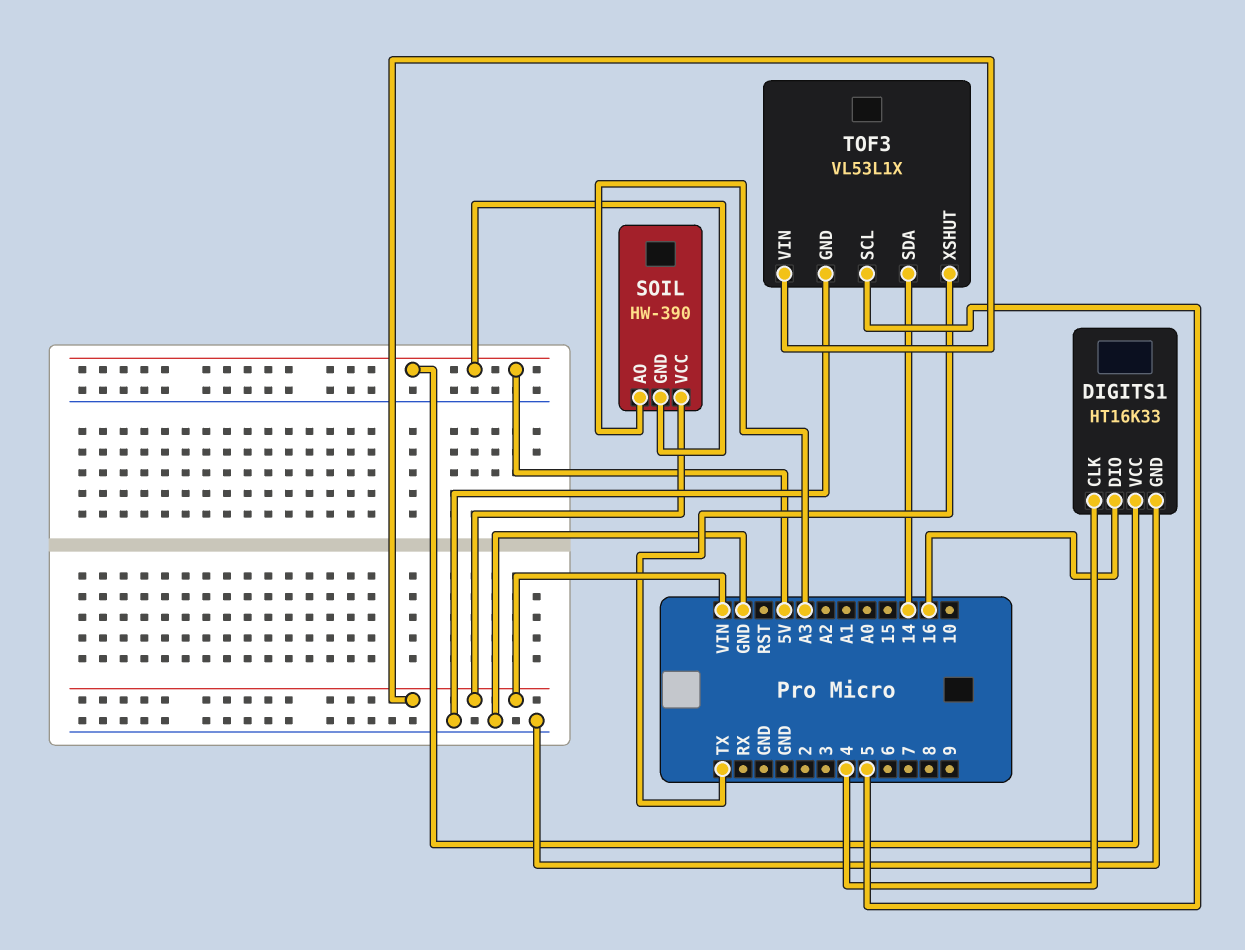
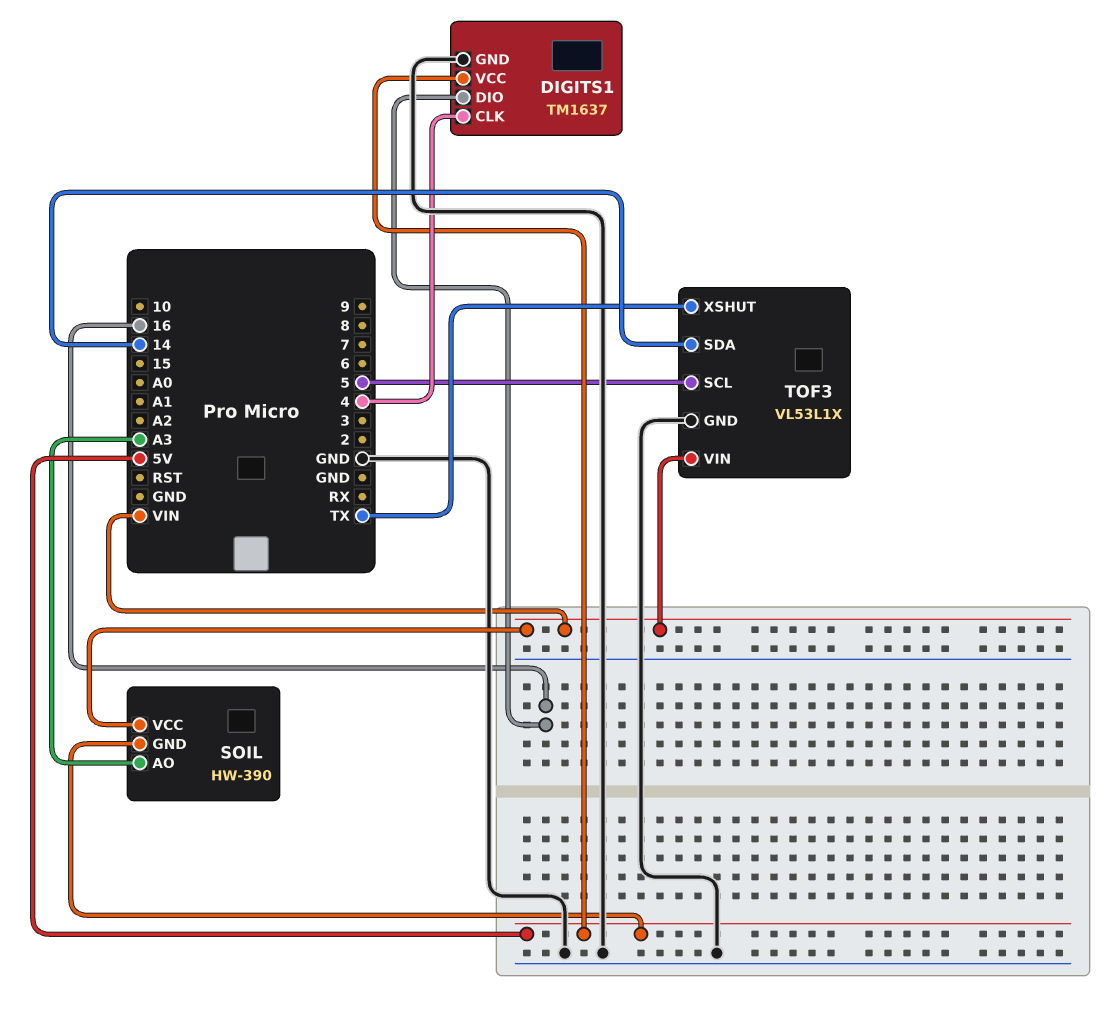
DIGITS1: HT16K33 -> TM1637

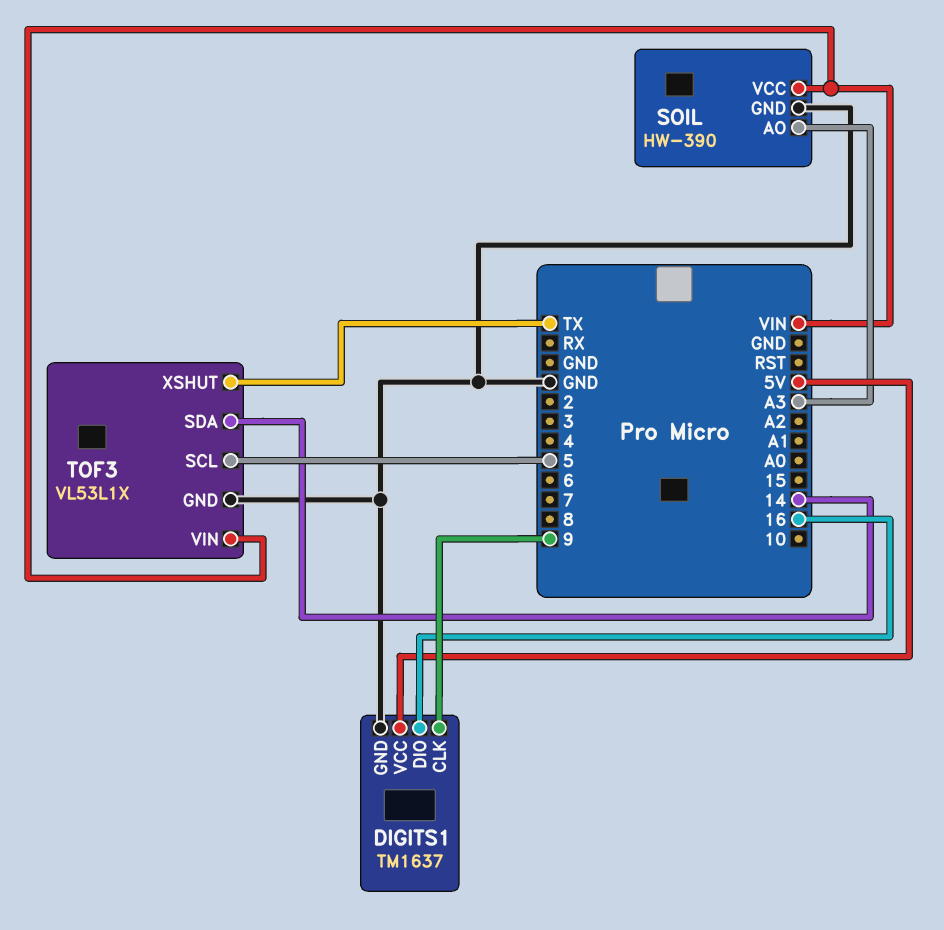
DIGITS1 pin CLK: 4 -> 9
SOIL pin GND: 5V -> GND

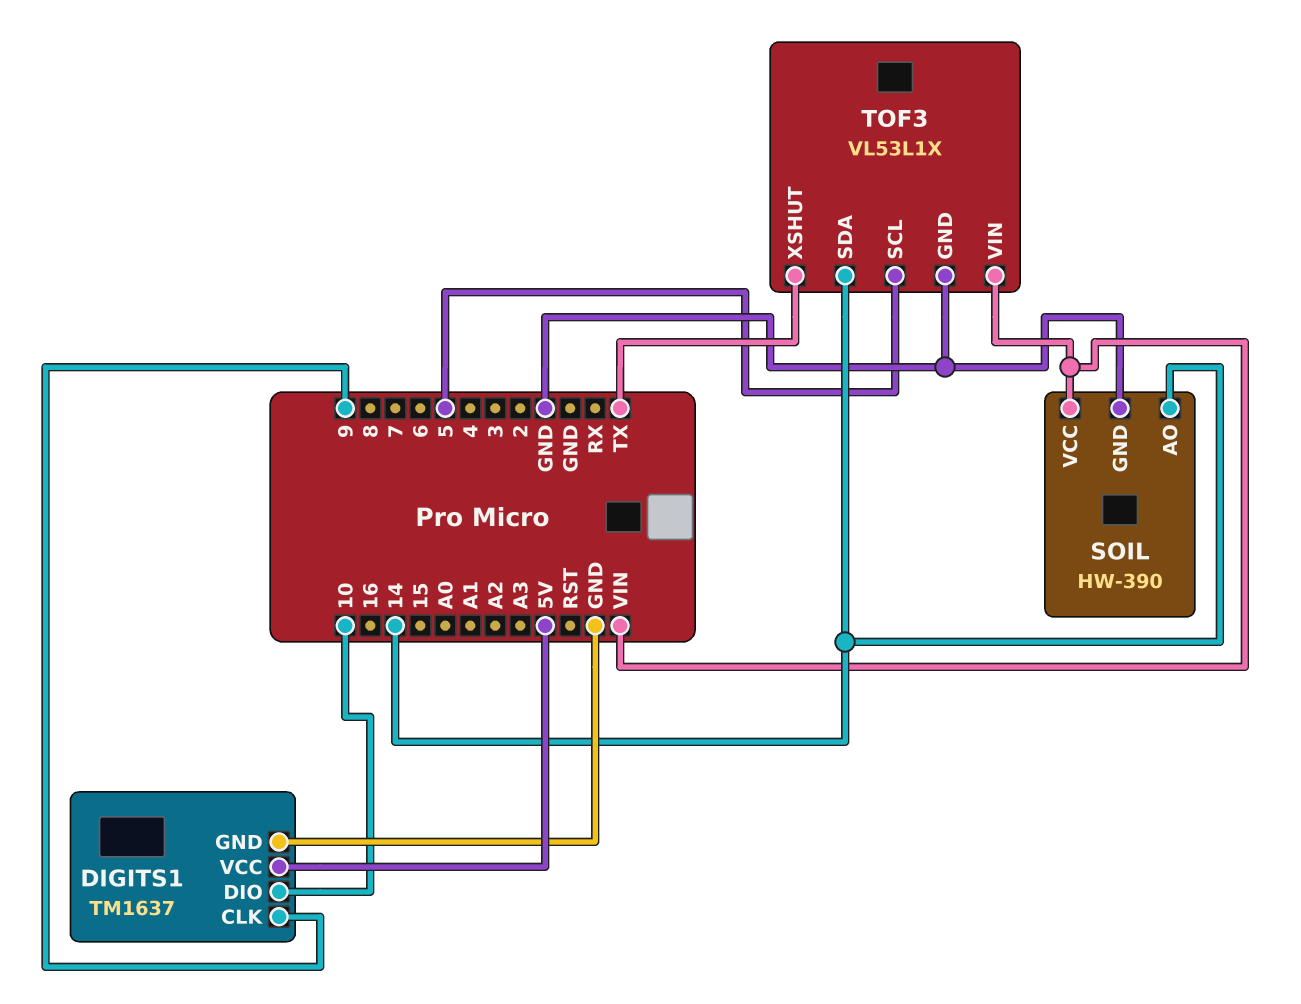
DIGITS1 pin DIO: 16 -> 10
SOIL pin AO: A3 -> 14

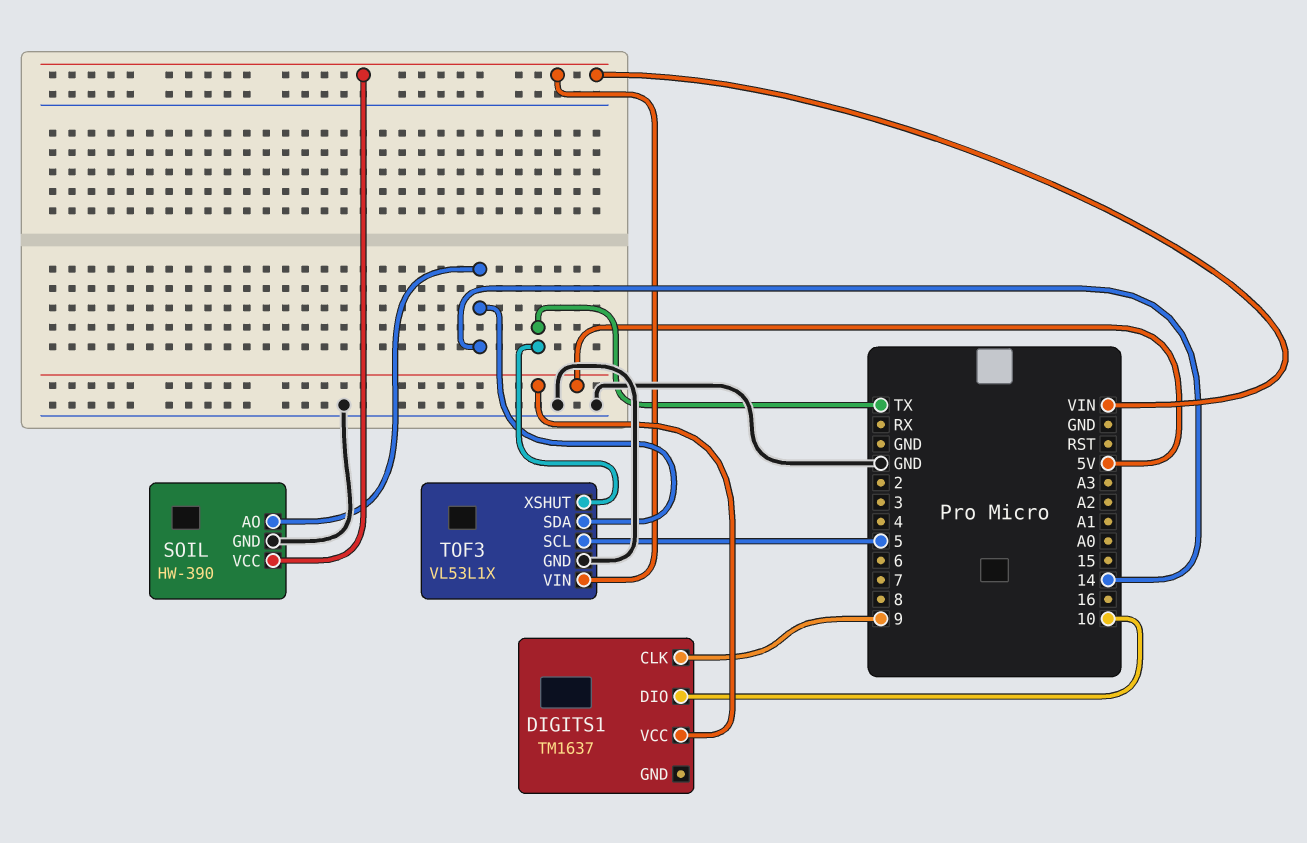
DIGITS1 pin GND: GND -> none

